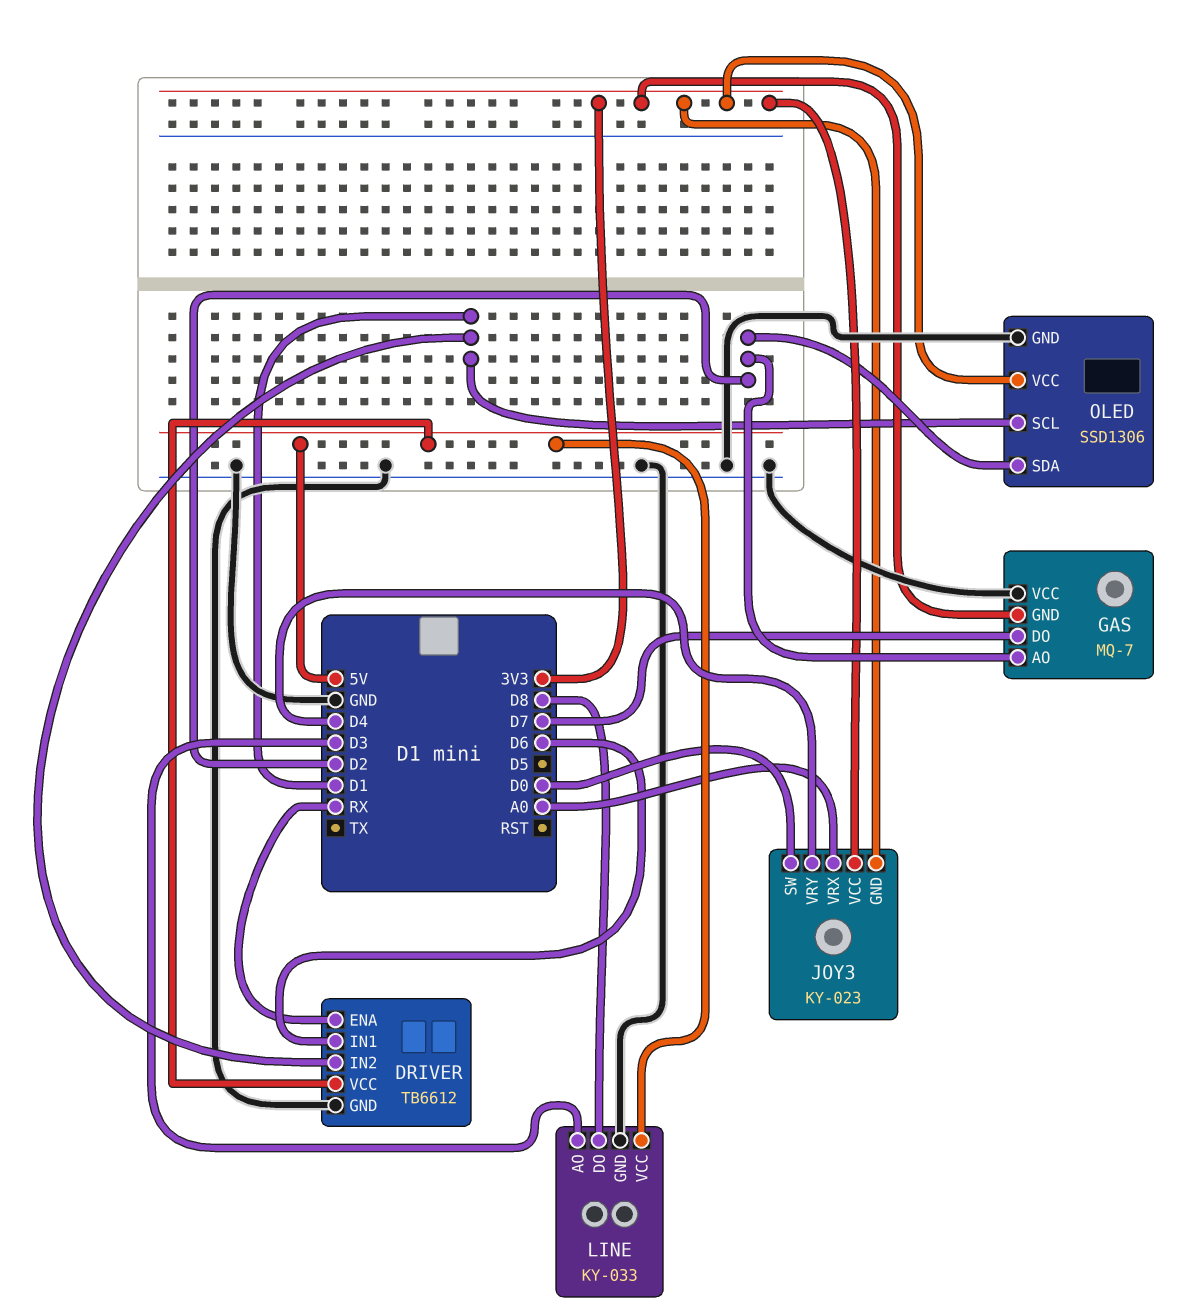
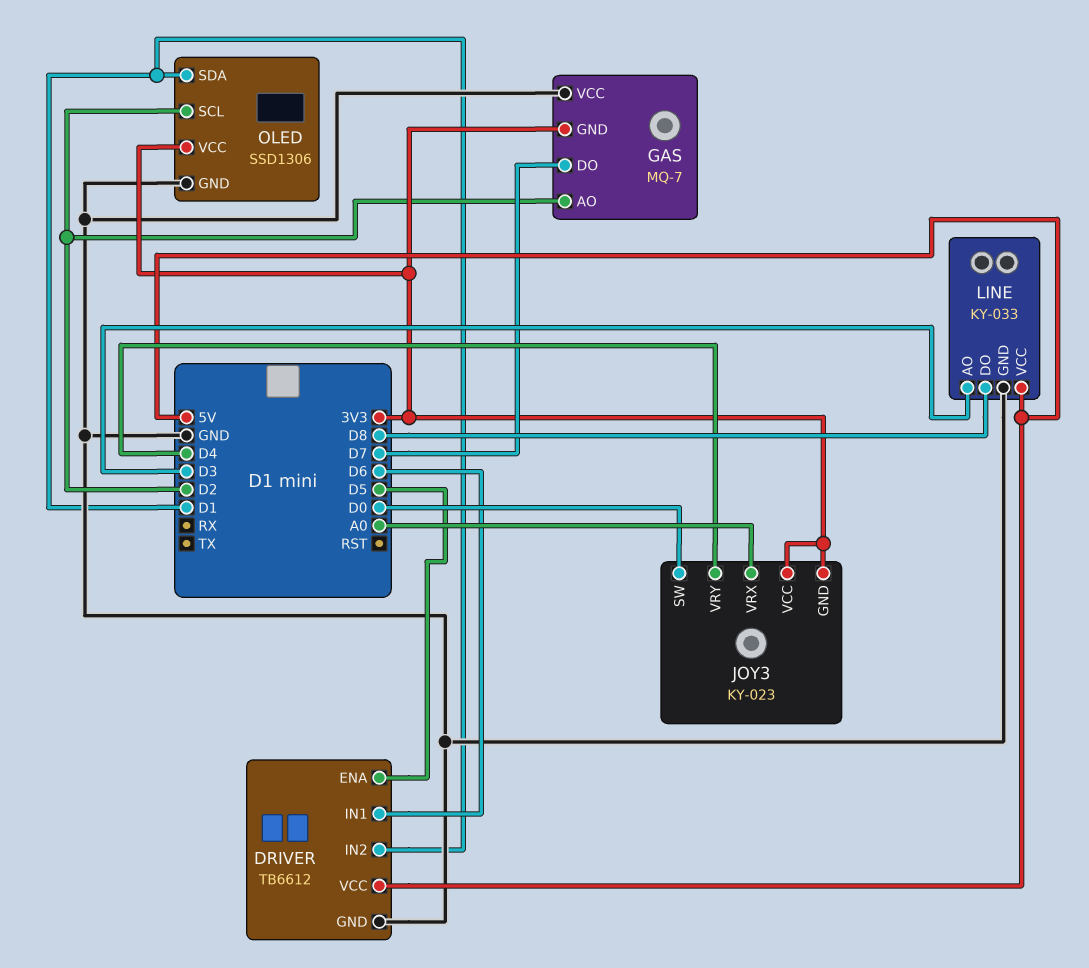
DRIVER pin ENA: RX -> D5
OLED pin SCL: D1 -> D2
OLED pin SDA: D2 -> D1

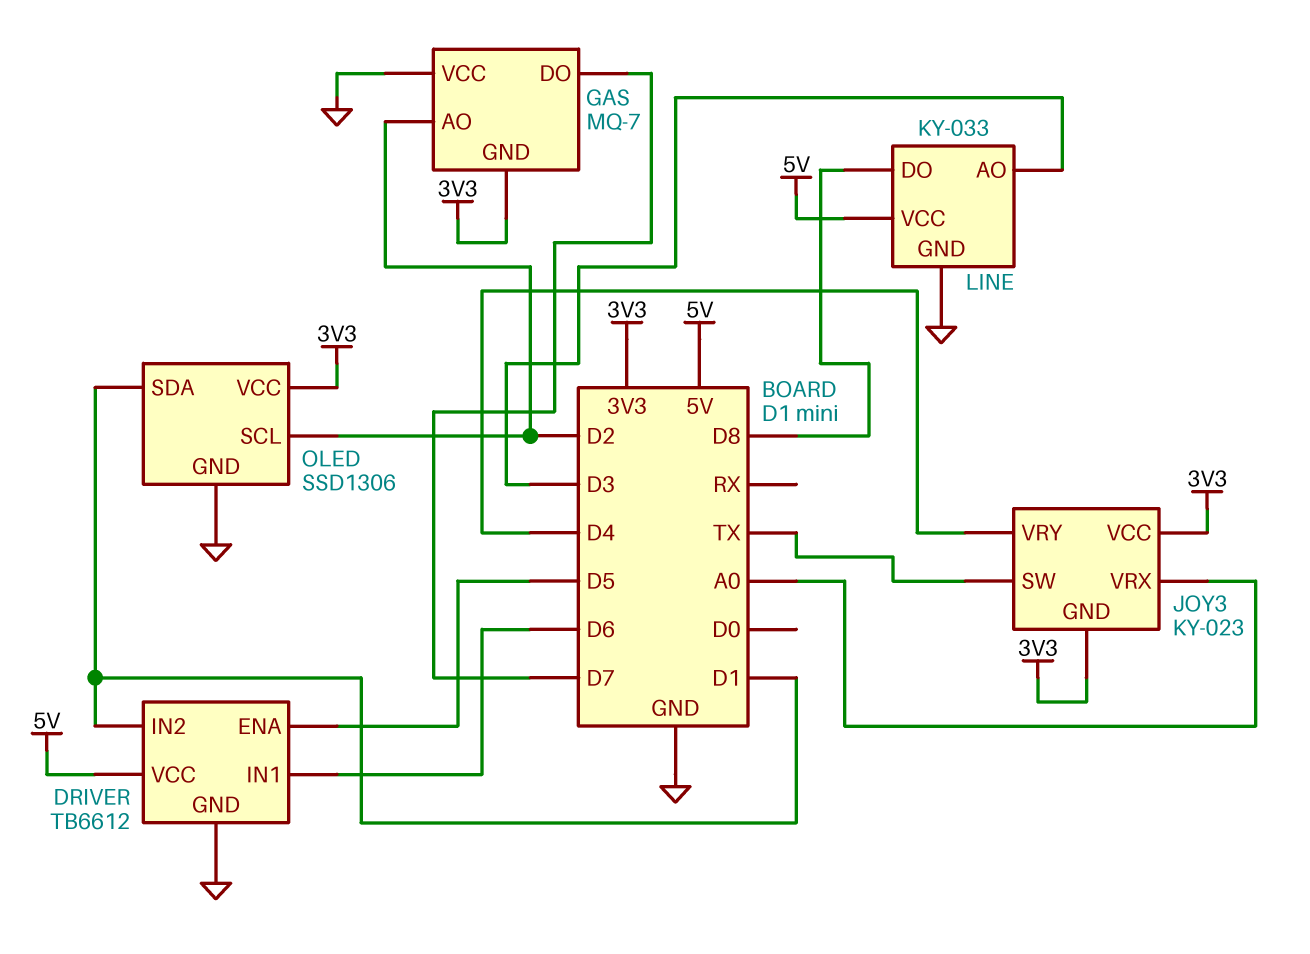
JOY3 pin SW: D0 -> TX

